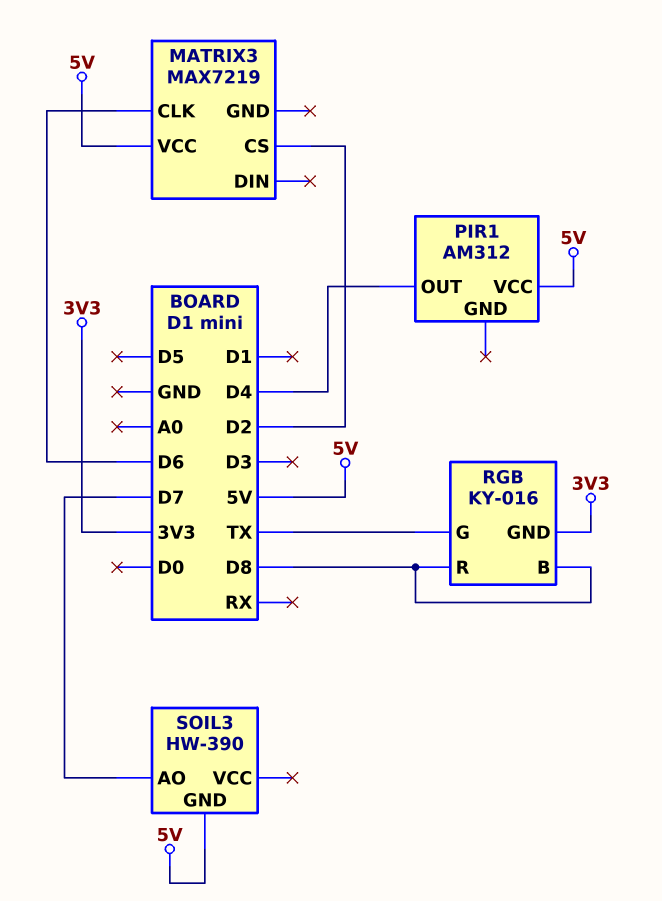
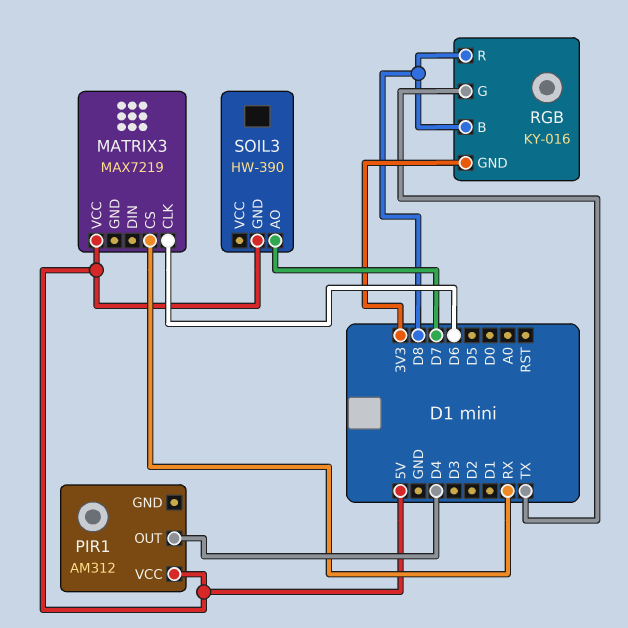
MATRIX3 pin CS: D2 -> RX

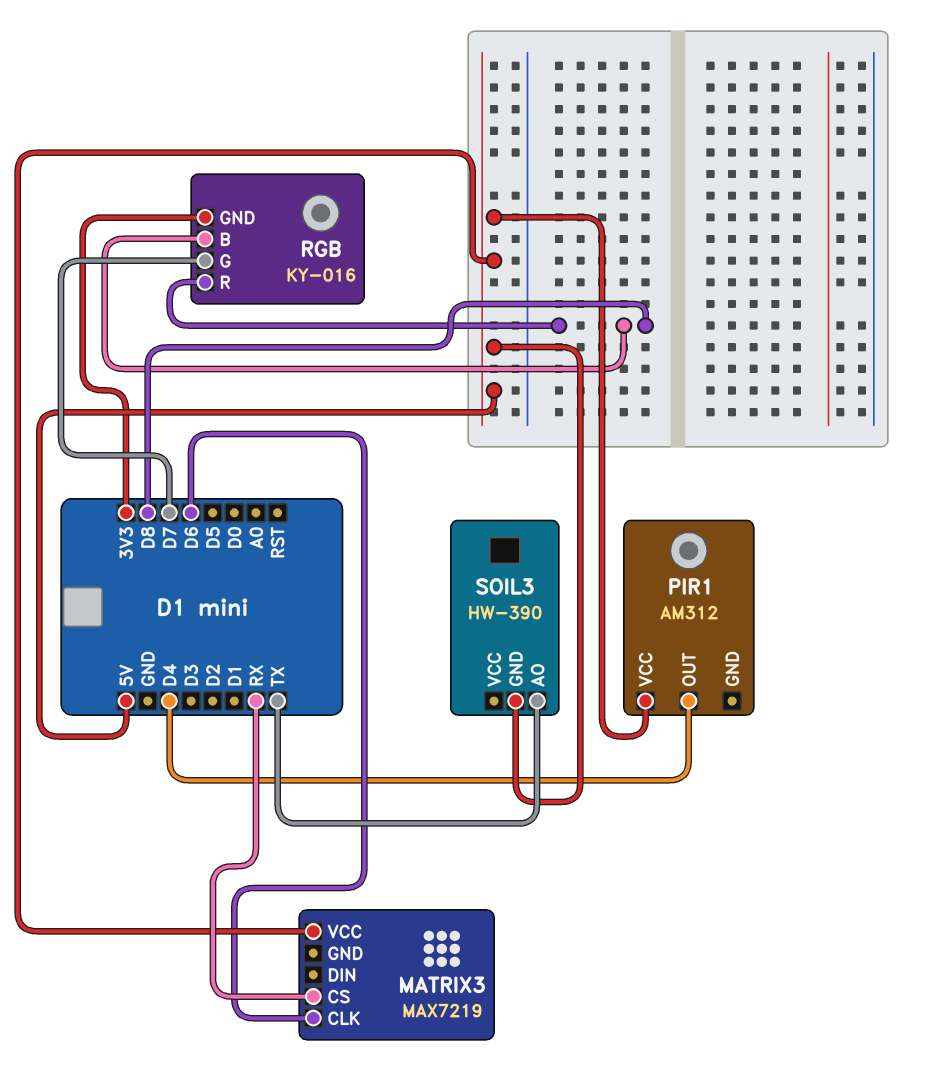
RGB pin G: TX -> D7
SOIL3 pin AO: D7 -> TX

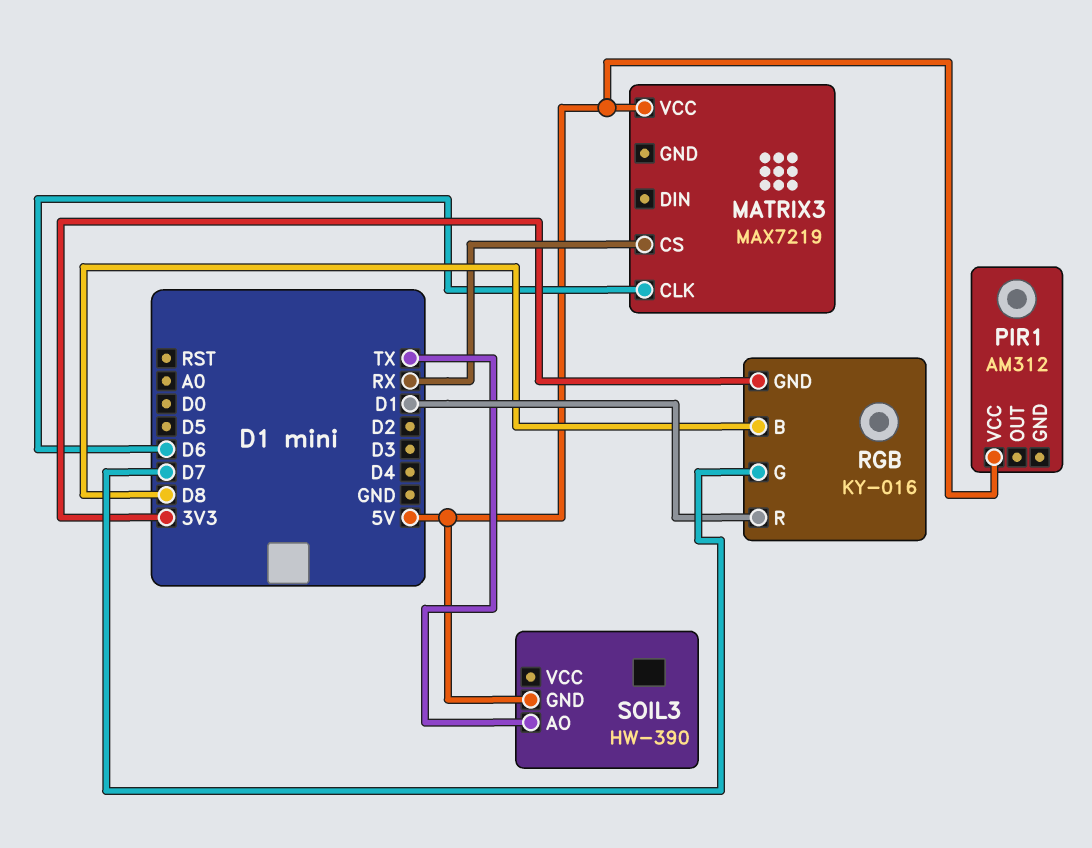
PIR1 pin OUT: D4 -> none
RGB pin R: D8 -> D1

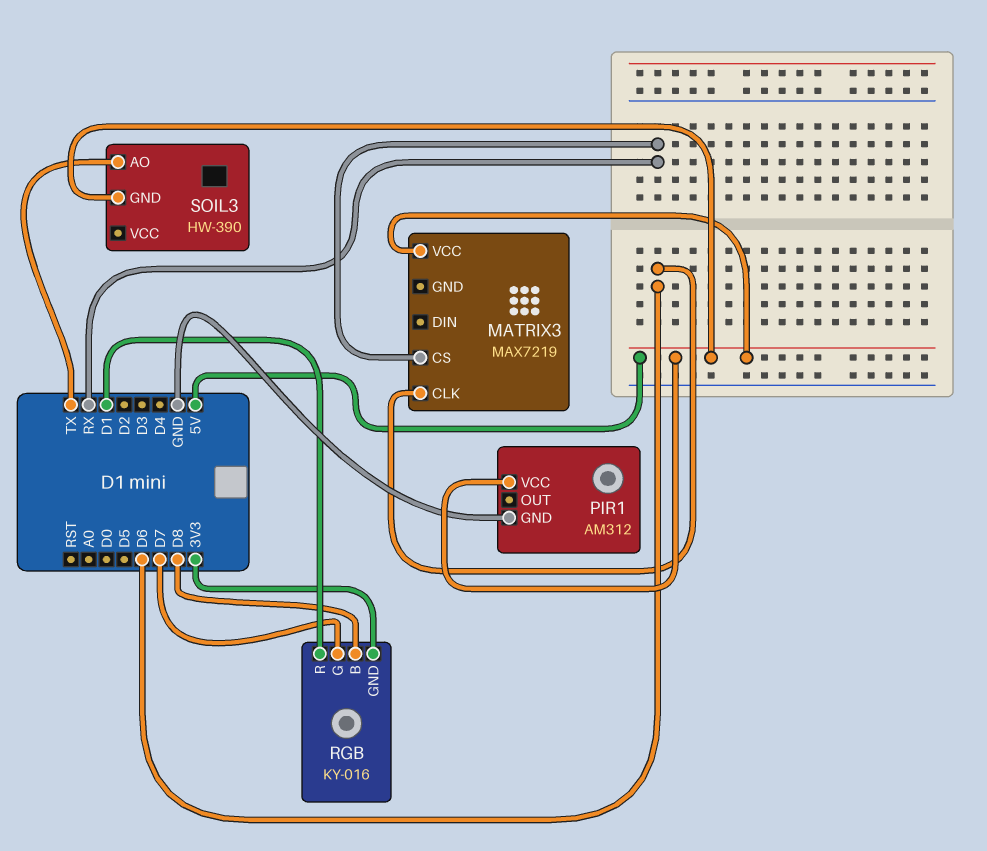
PIR1 pin GND: none -> GND

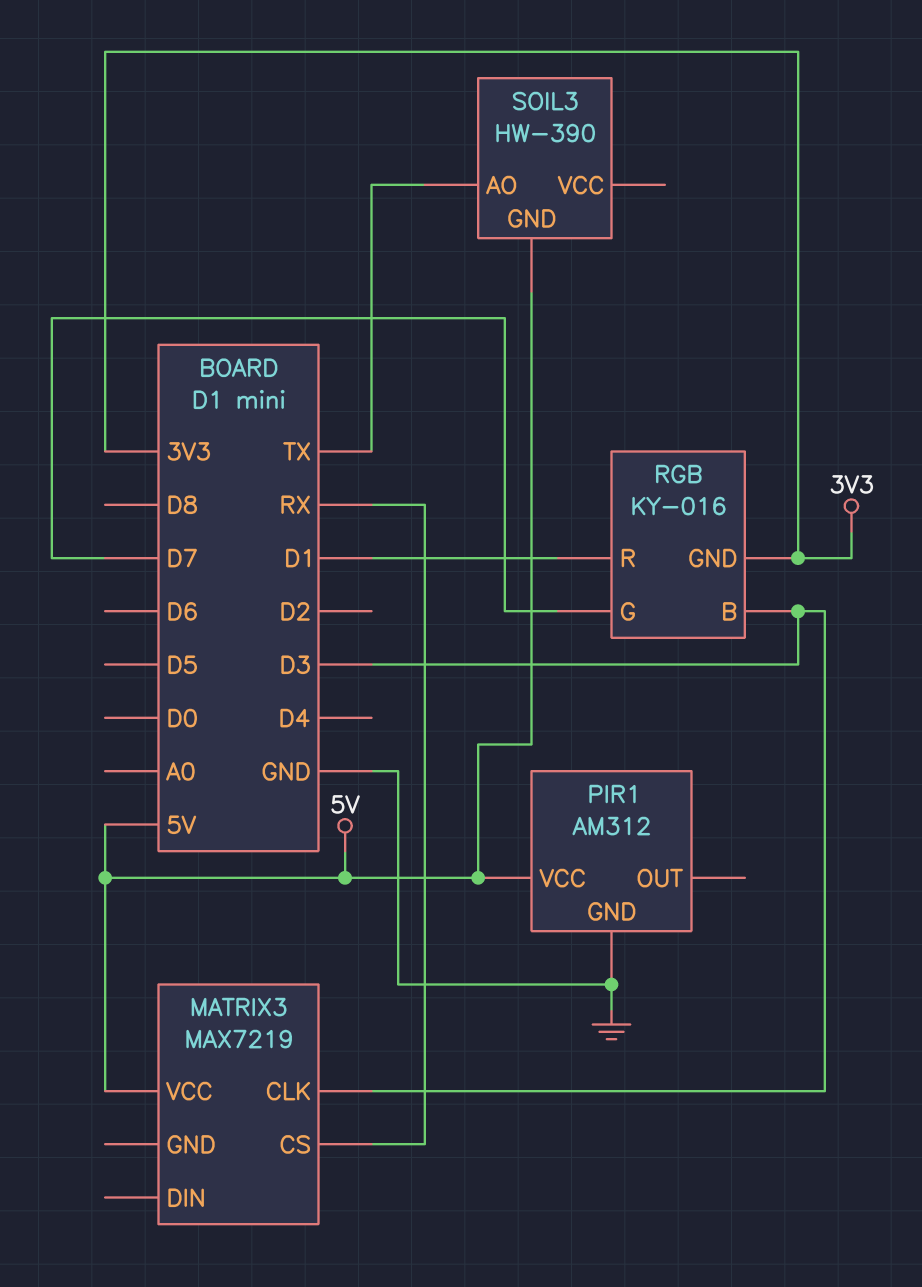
MATRIX3 pin CLK: D6 -> D3
RGB pin B: D8 -> D3

